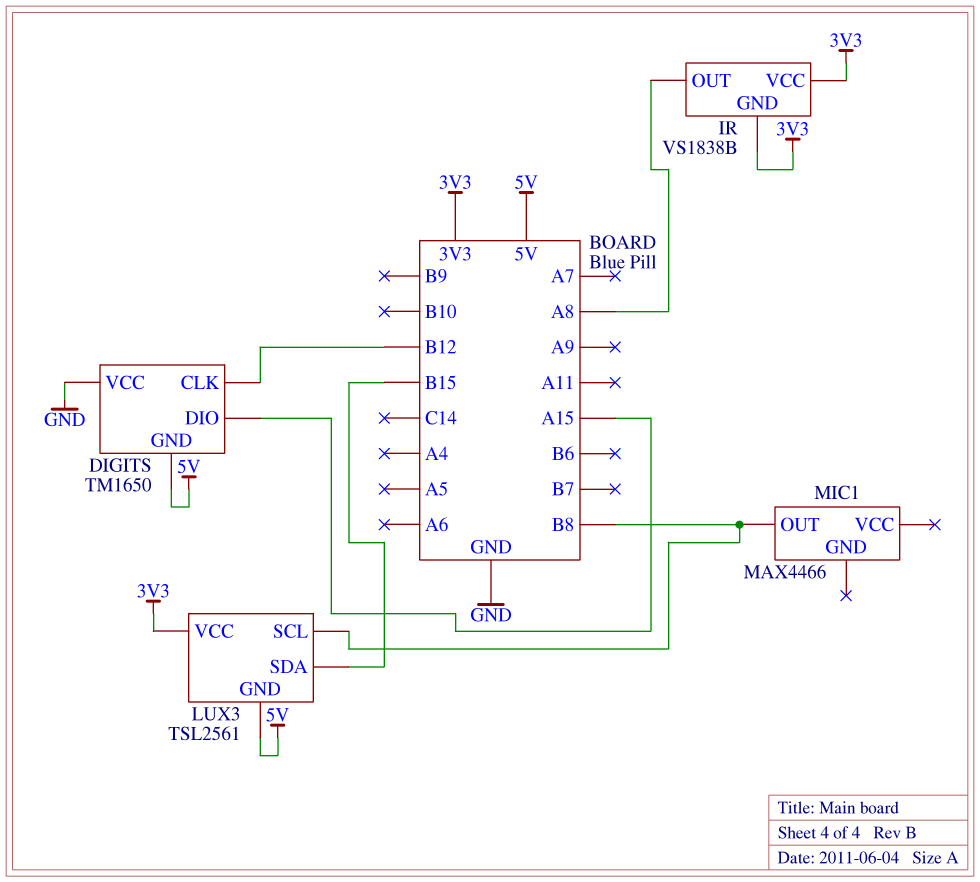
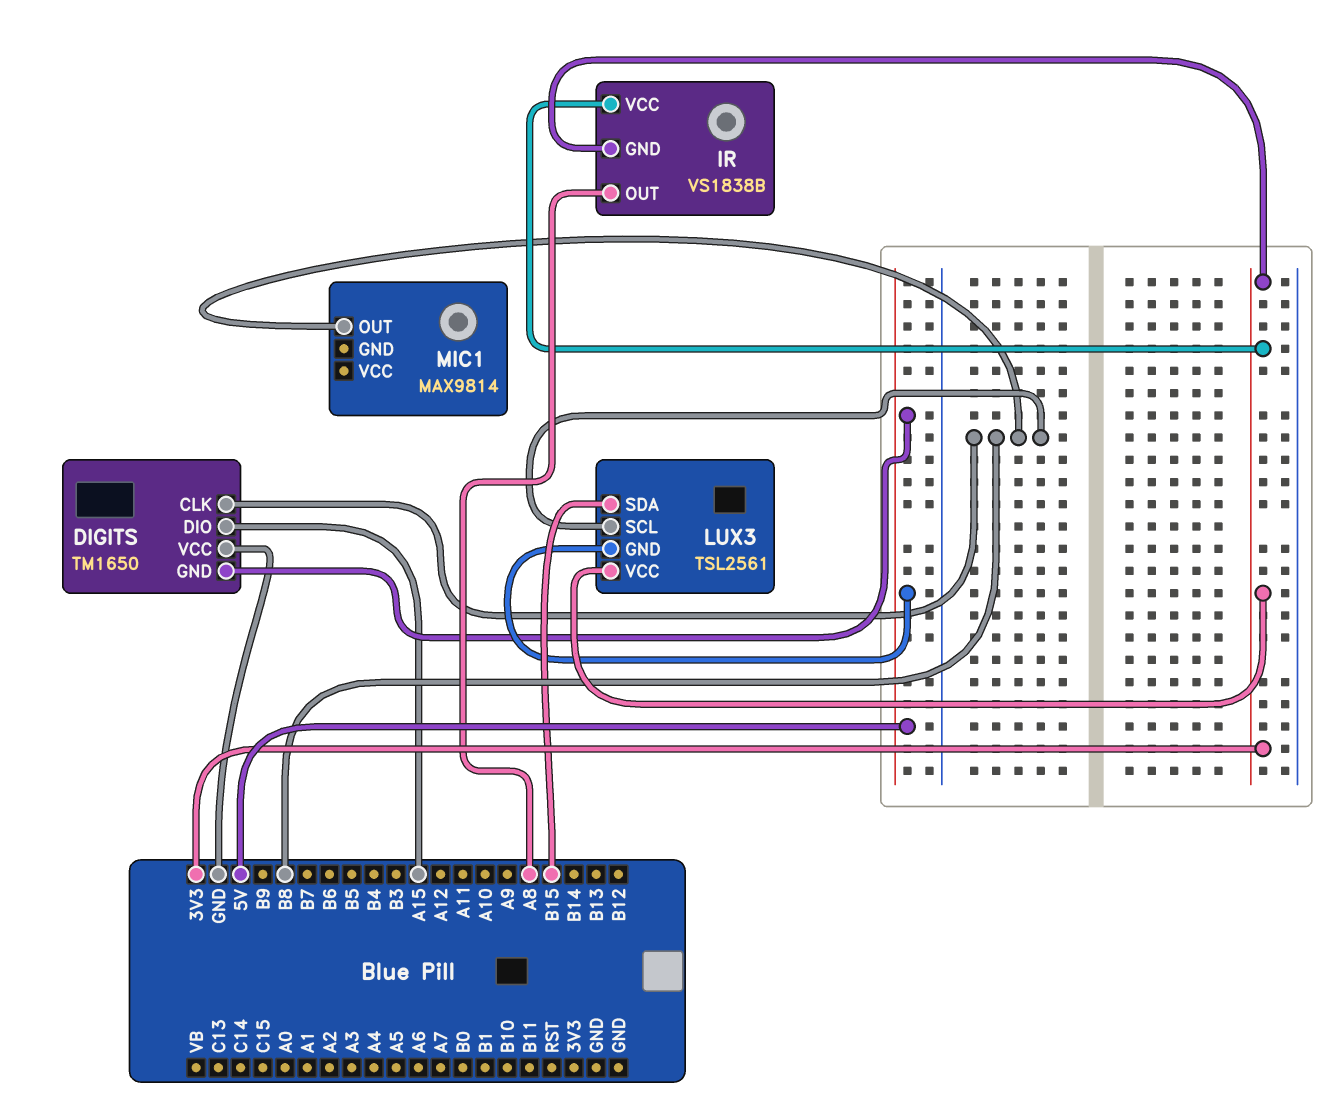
DIGITS pin CLK: B12 -> B8
MIC1: MAX4466 -> MAX9814

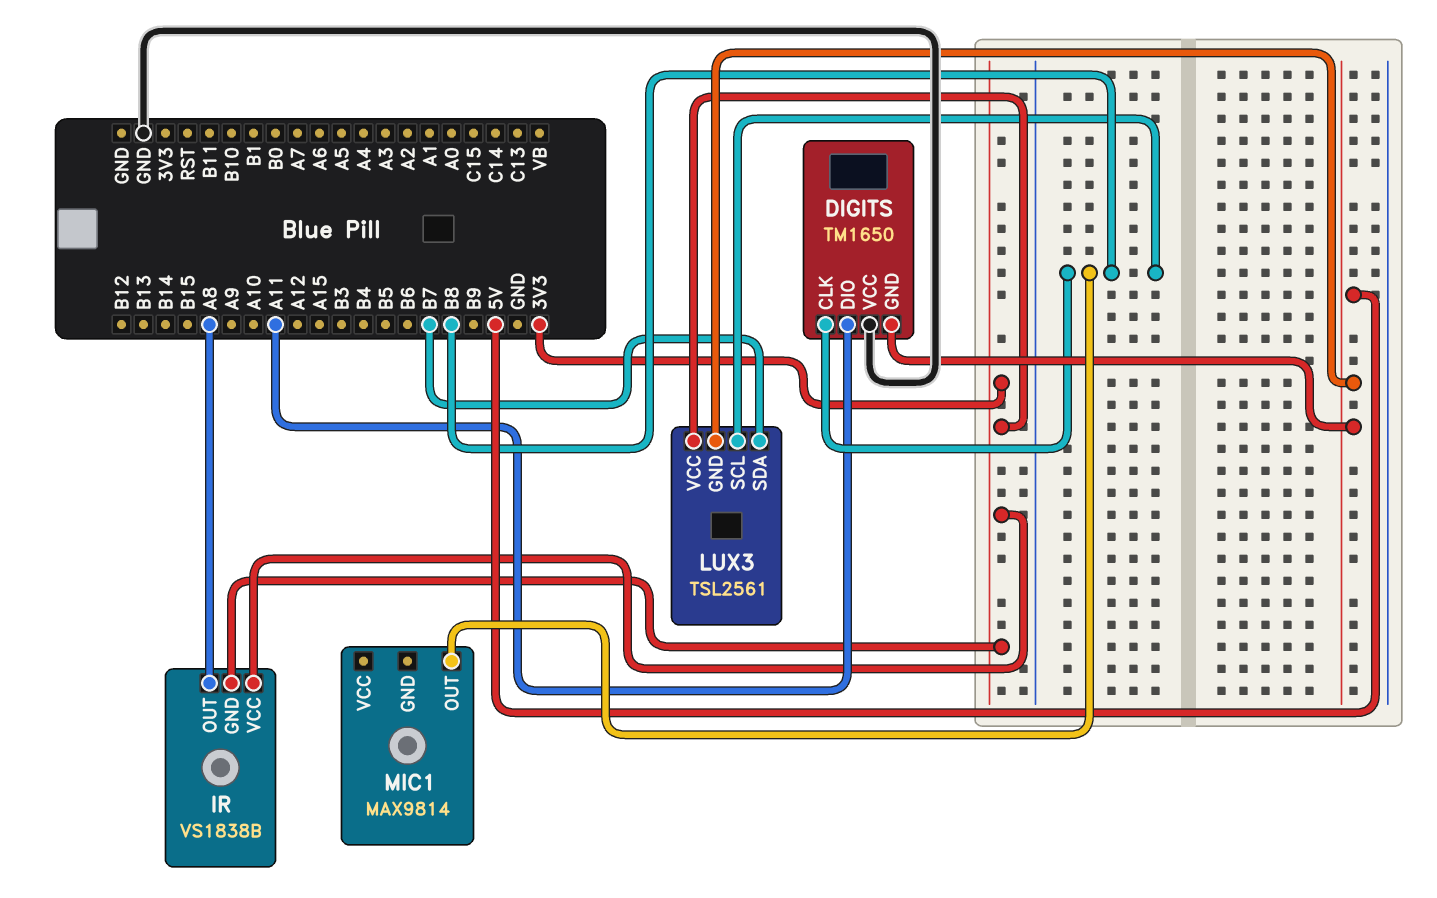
DIGITS pin DIO: A15 -> A11
LUX3 pin SDA: B15 -> B7

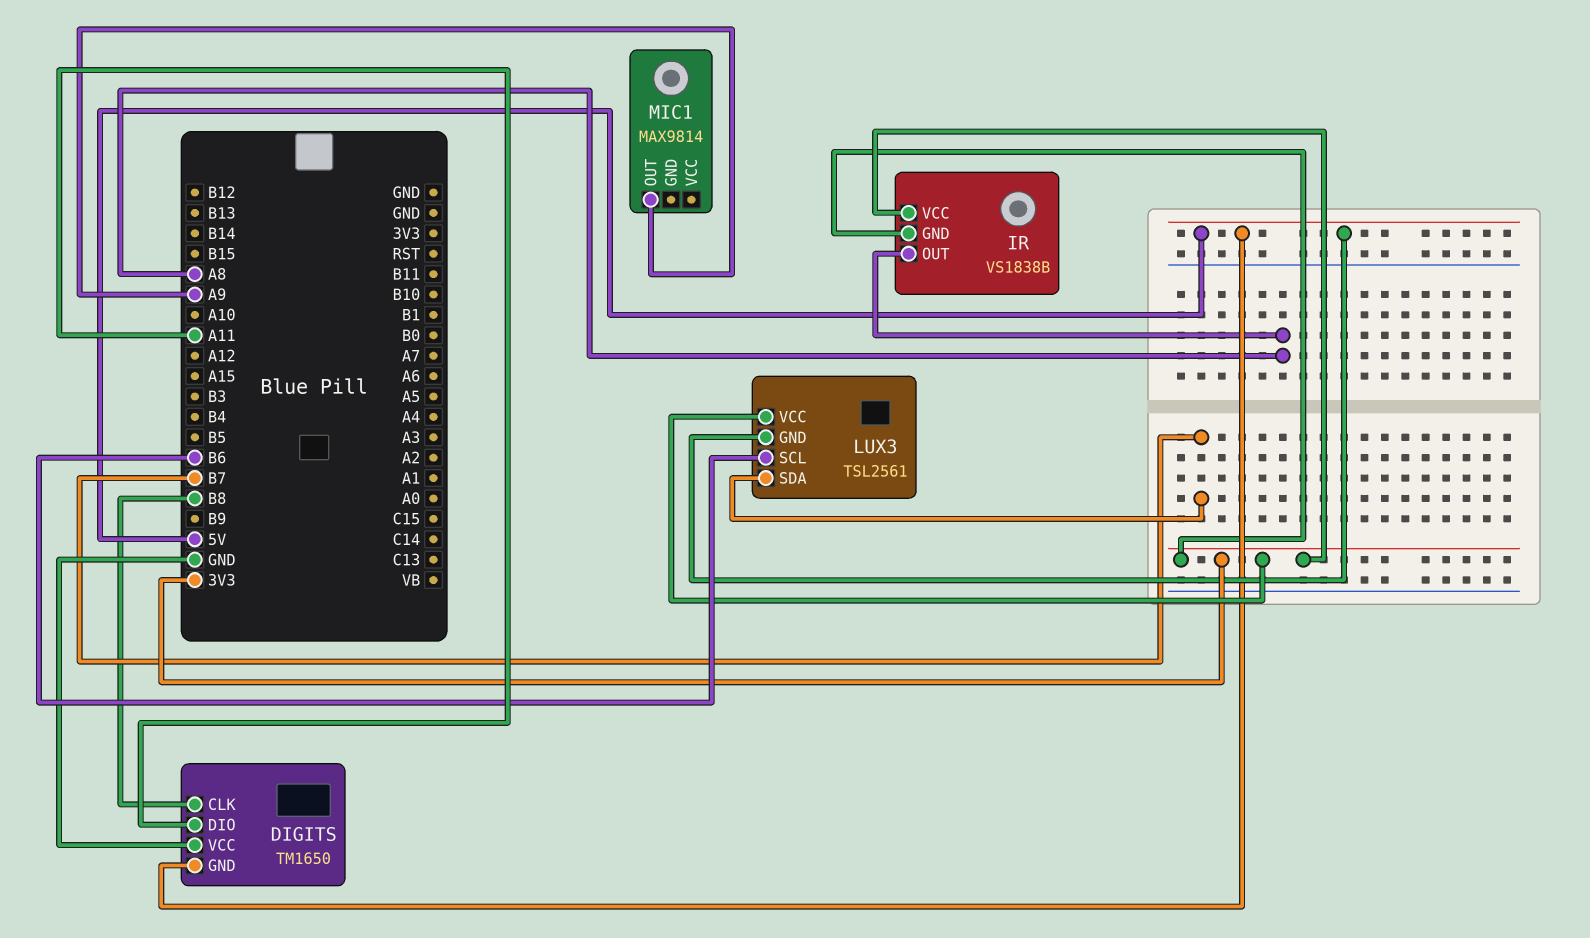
LUX3 pin SCL: B8 -> B6
MIC1 pin OUT: B8 -> A9

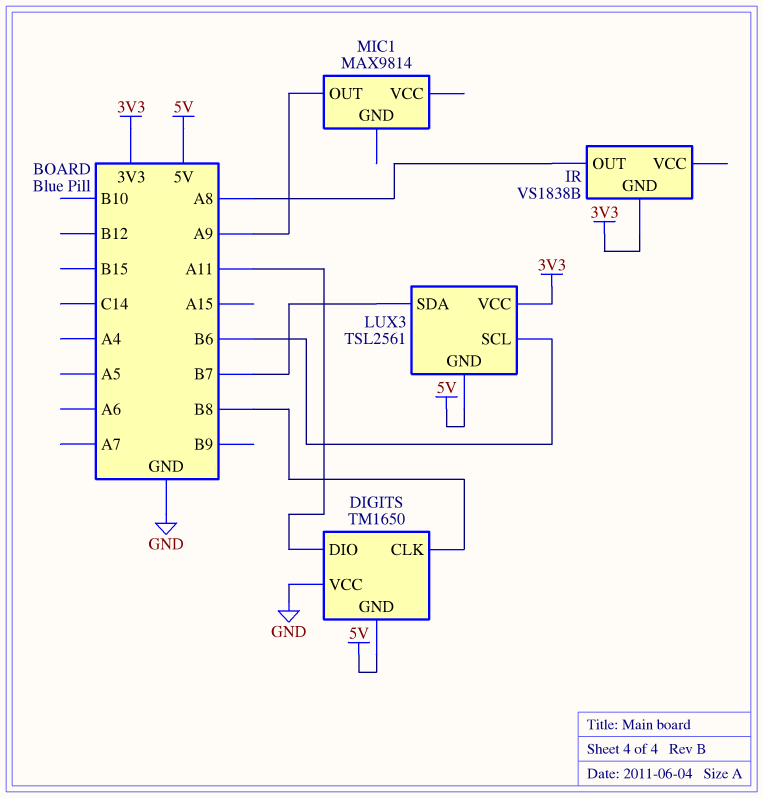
IR pin VCC: 3V3 -> none

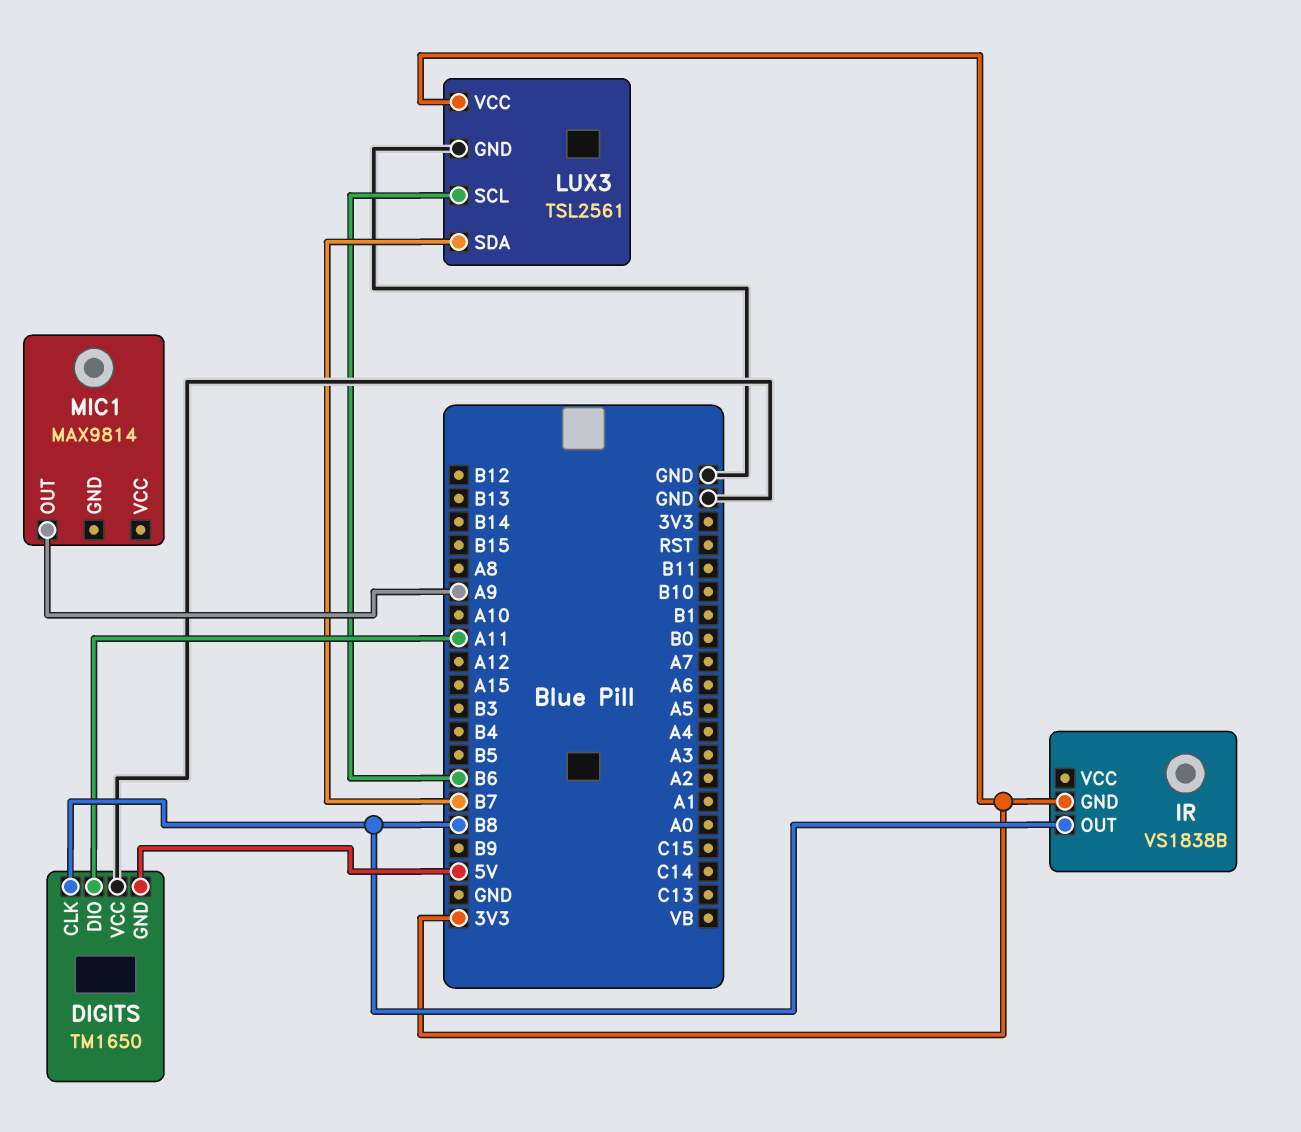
IR pin OUT: A8 -> B8
LUX3 pin GND: 5V -> GND

